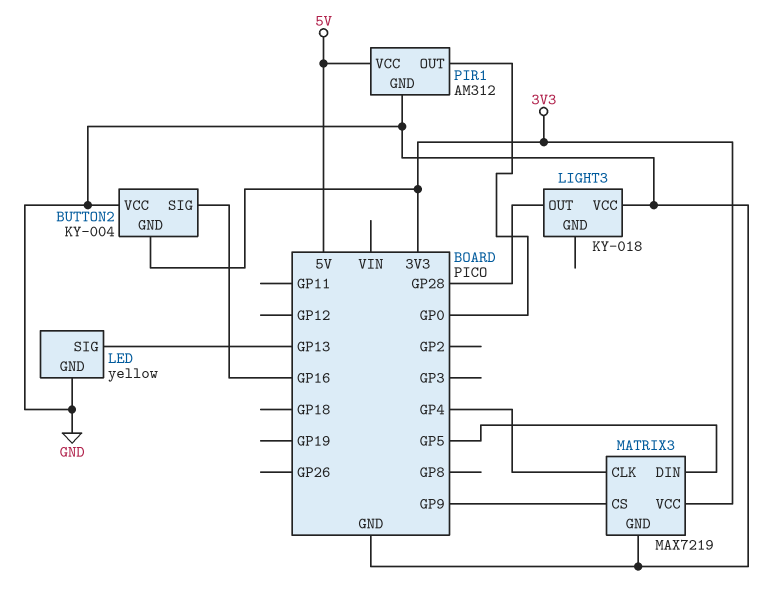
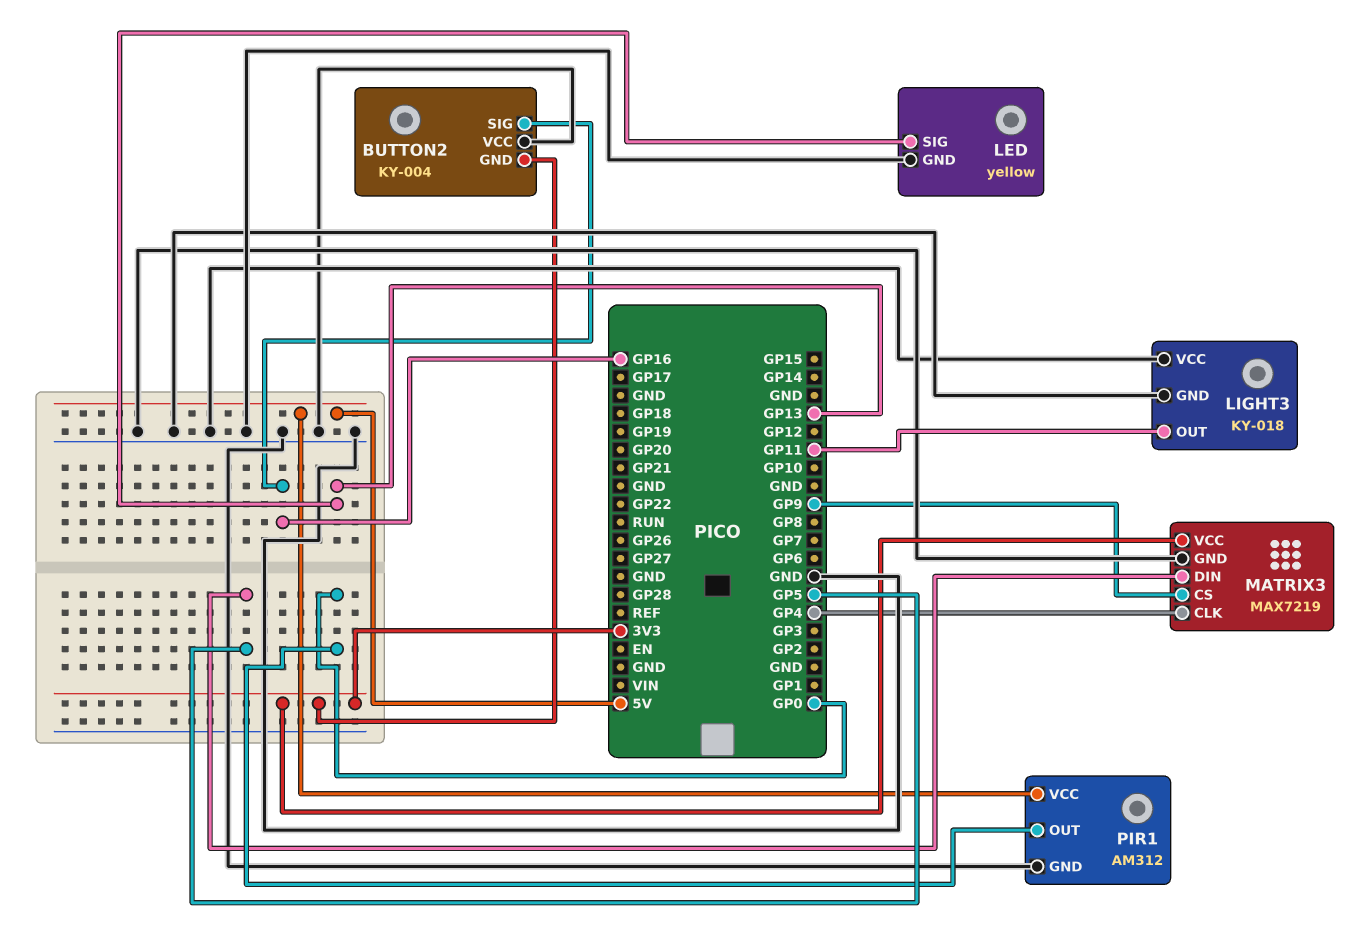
LIGHT3 pin GND: none -> GND
LIGHT3 pin OUT: GP28 -> GP11

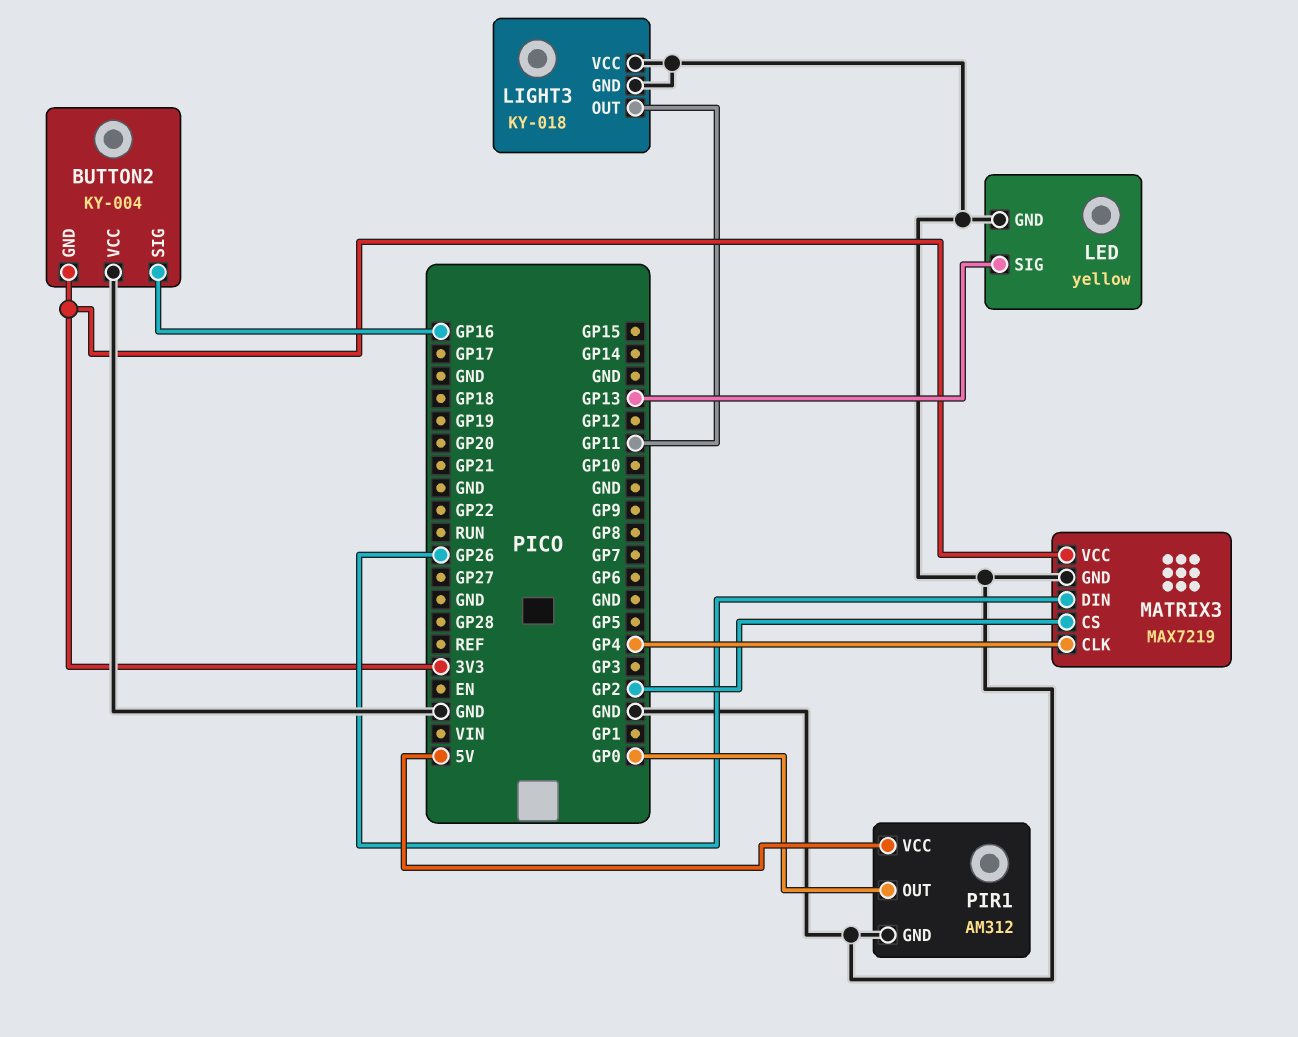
MATRIX3 pin CS: GP9 -> GP2
MATRIX3 pin DIN: GP5 -> GP26

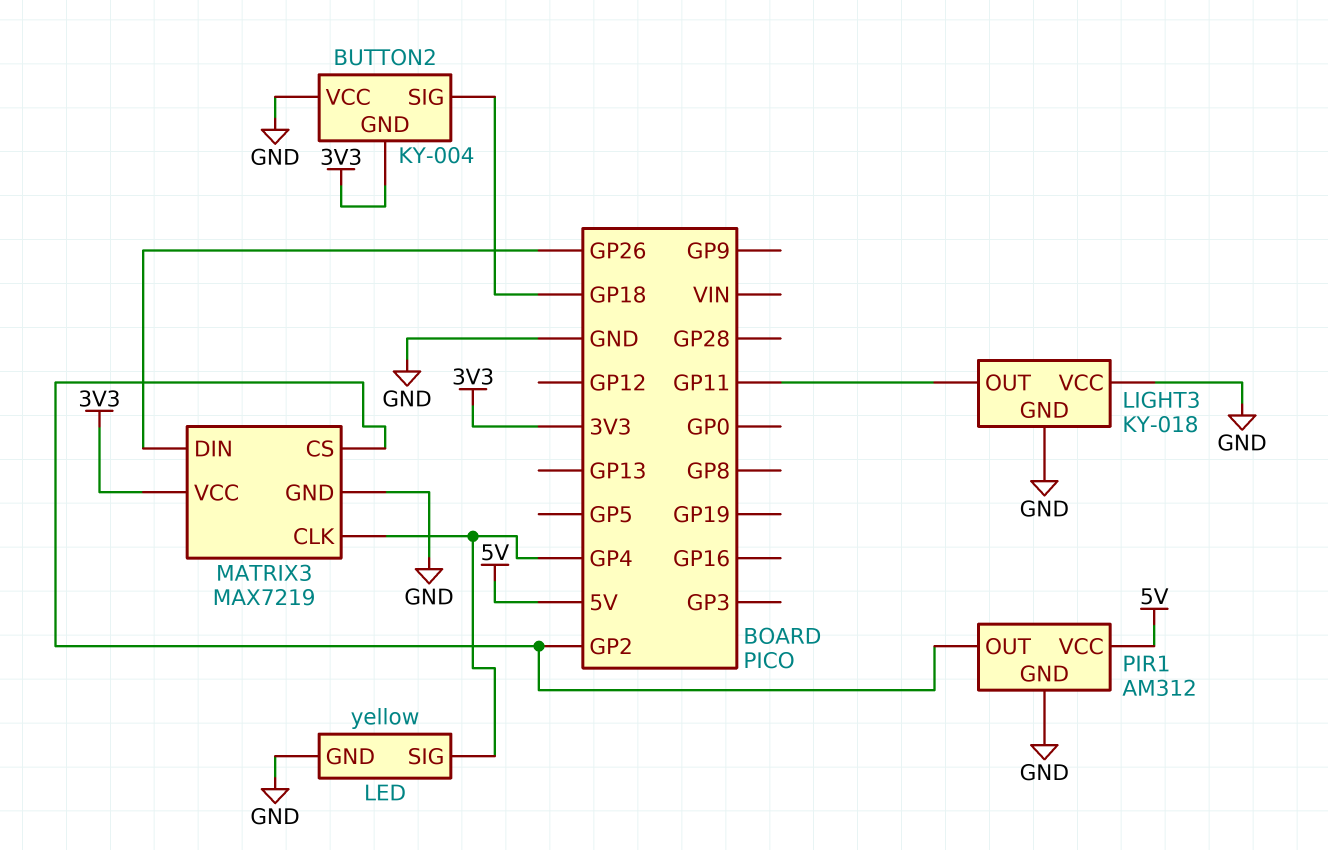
BUTTON2 pin SIG: GP16 -> GP18
LED pin SIG: GP13 -> GP4
PIR1 pin OUT: GP0 -> GP2

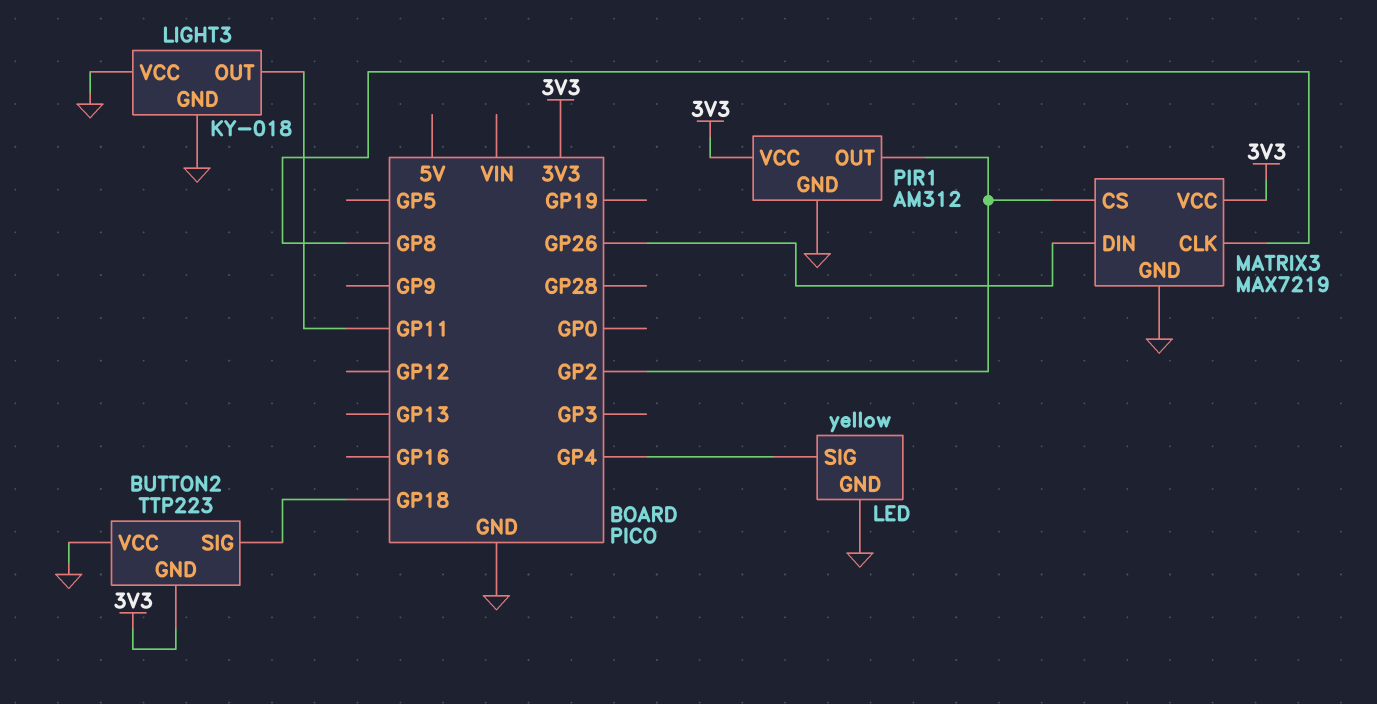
BUTTON2: KY-004 -> TTP223
MATRIX3 pin CLK: GP4 -> GP8
PIR1 pin VCC: 5V -> 3V3

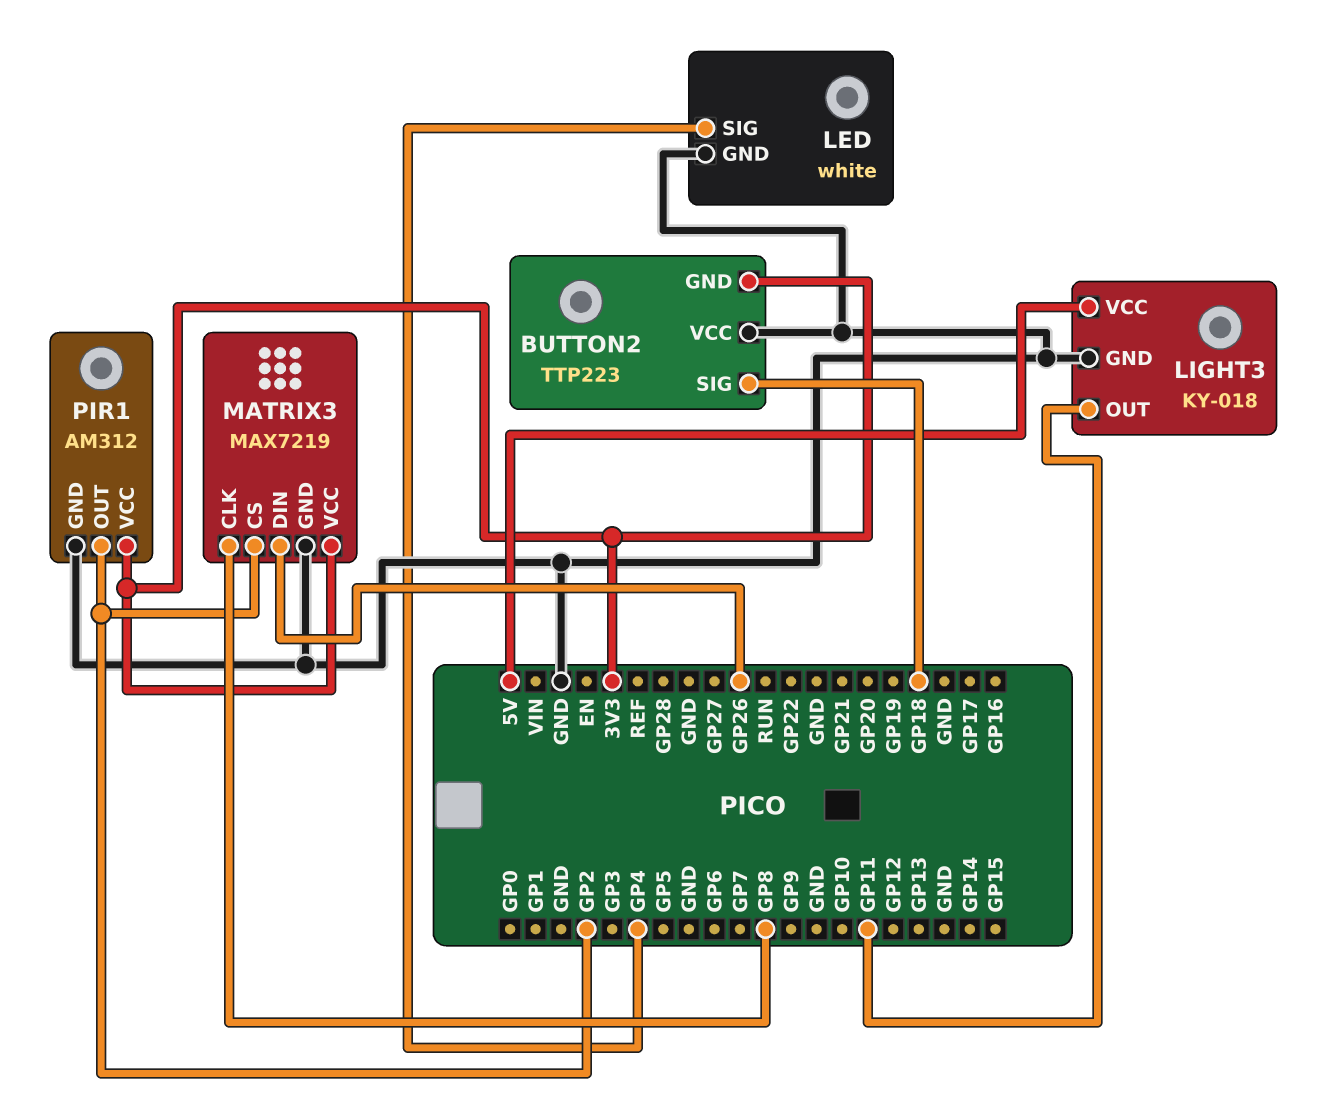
LED: yellow -> white
LIGHT3 pin VCC: GND -> 5V

